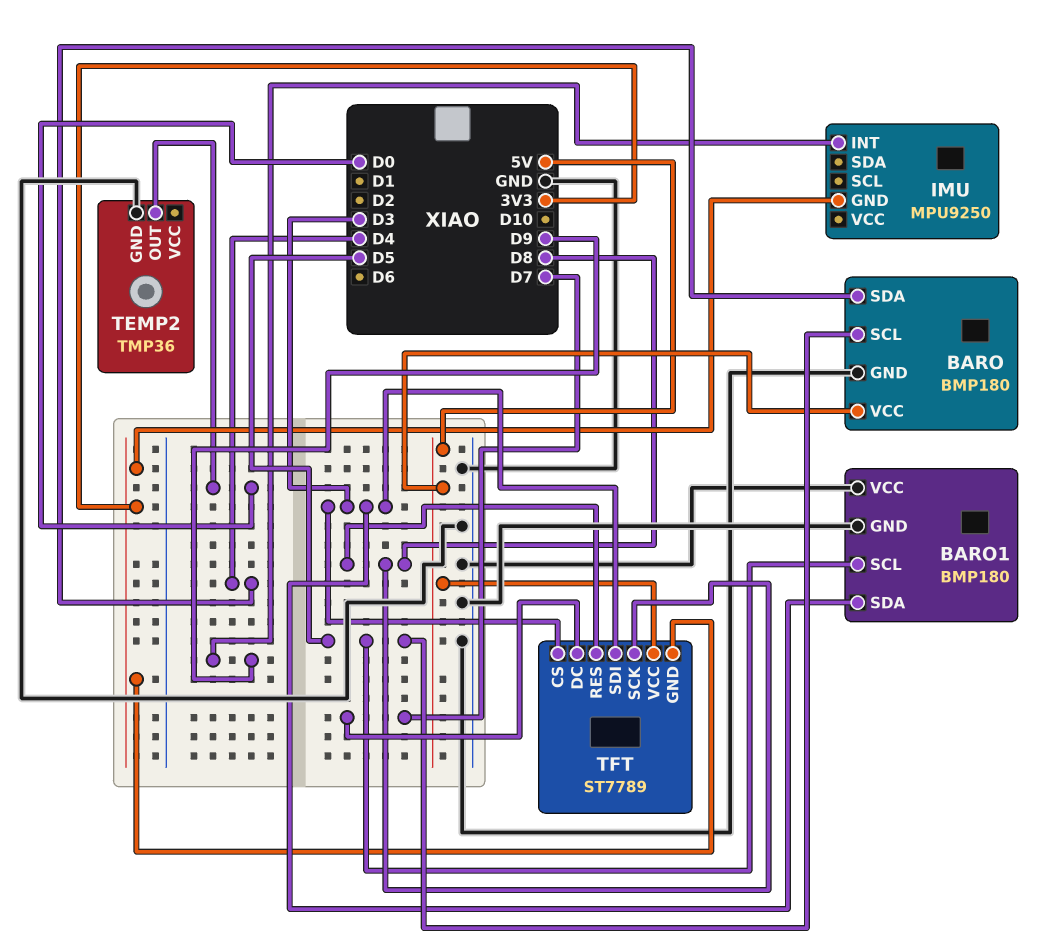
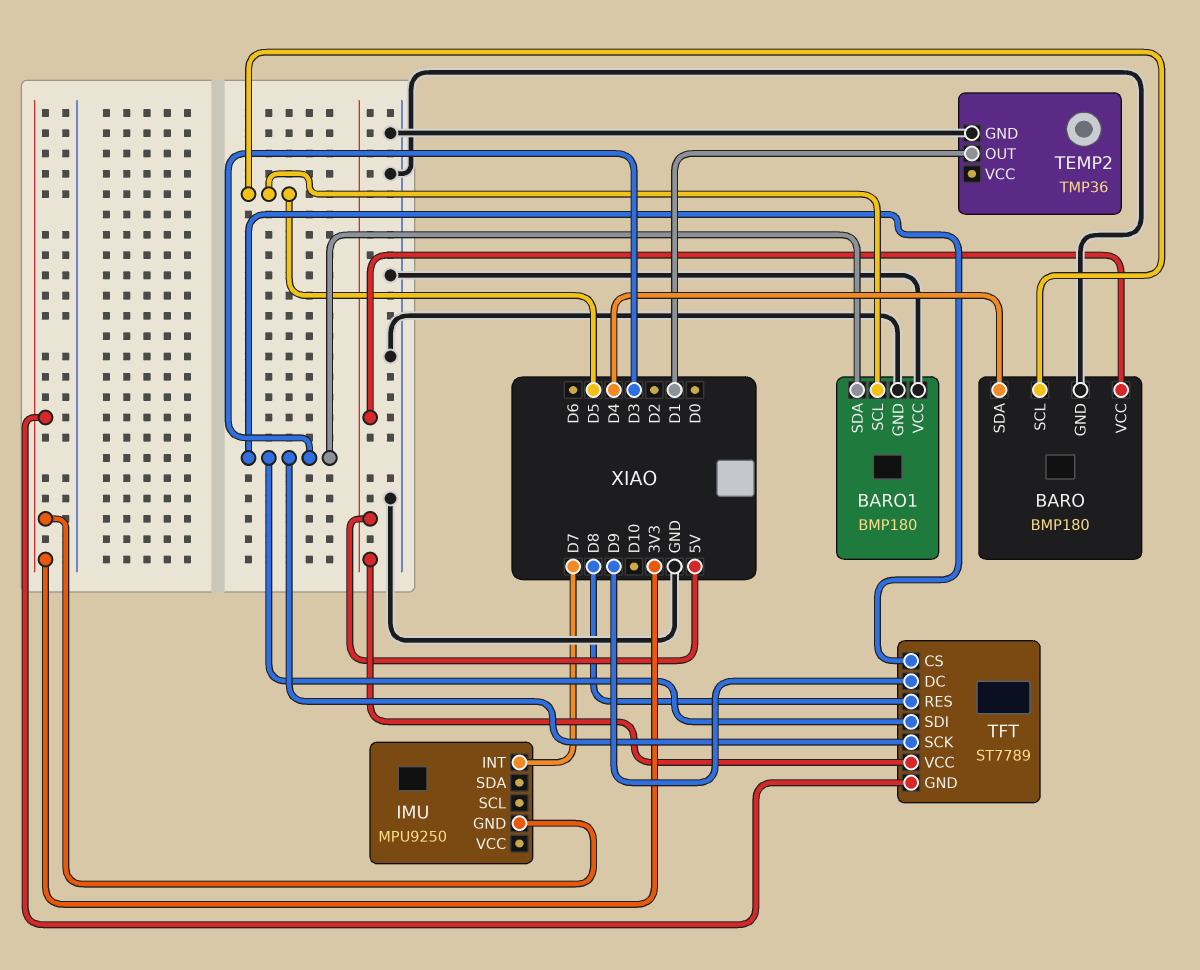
IMU pin INT: D9 -> D7
TEMP2 pin OUT: D0 -> D1
TFT pin DC: D7 -> D9
TFT pin SCK: D8 -> D3

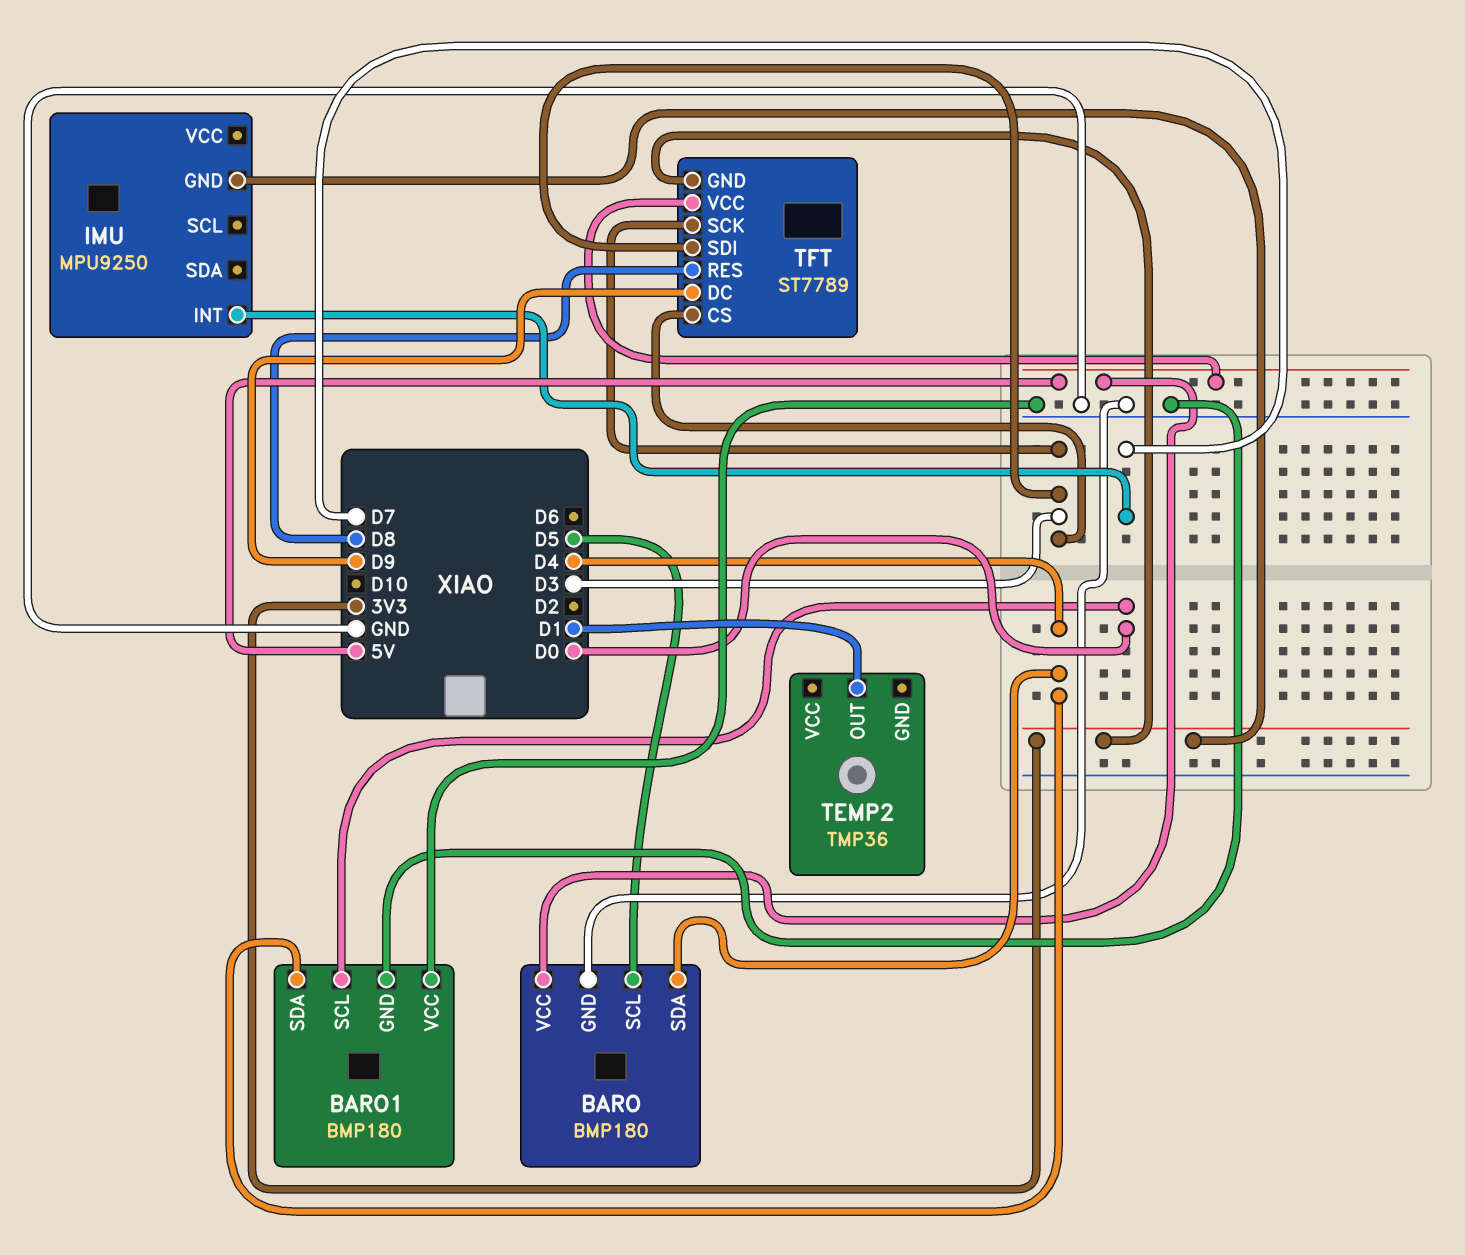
BARO1 pin SCL: D5 -> D0
BARO1 pin SDA: D3 -> D4
TEMP2 pin GND: GND -> none

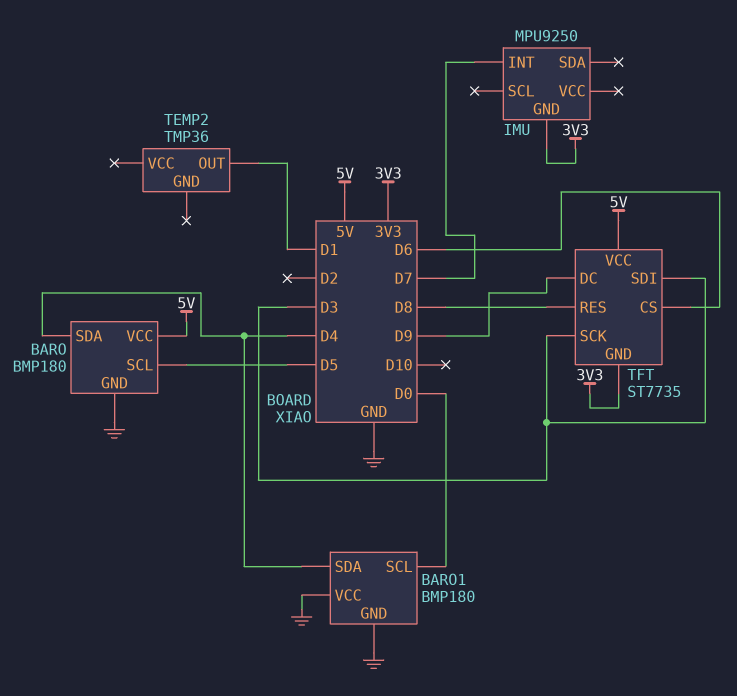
TFT: ST7789 -> ST7735
TFT pin CS: D3 -> D6

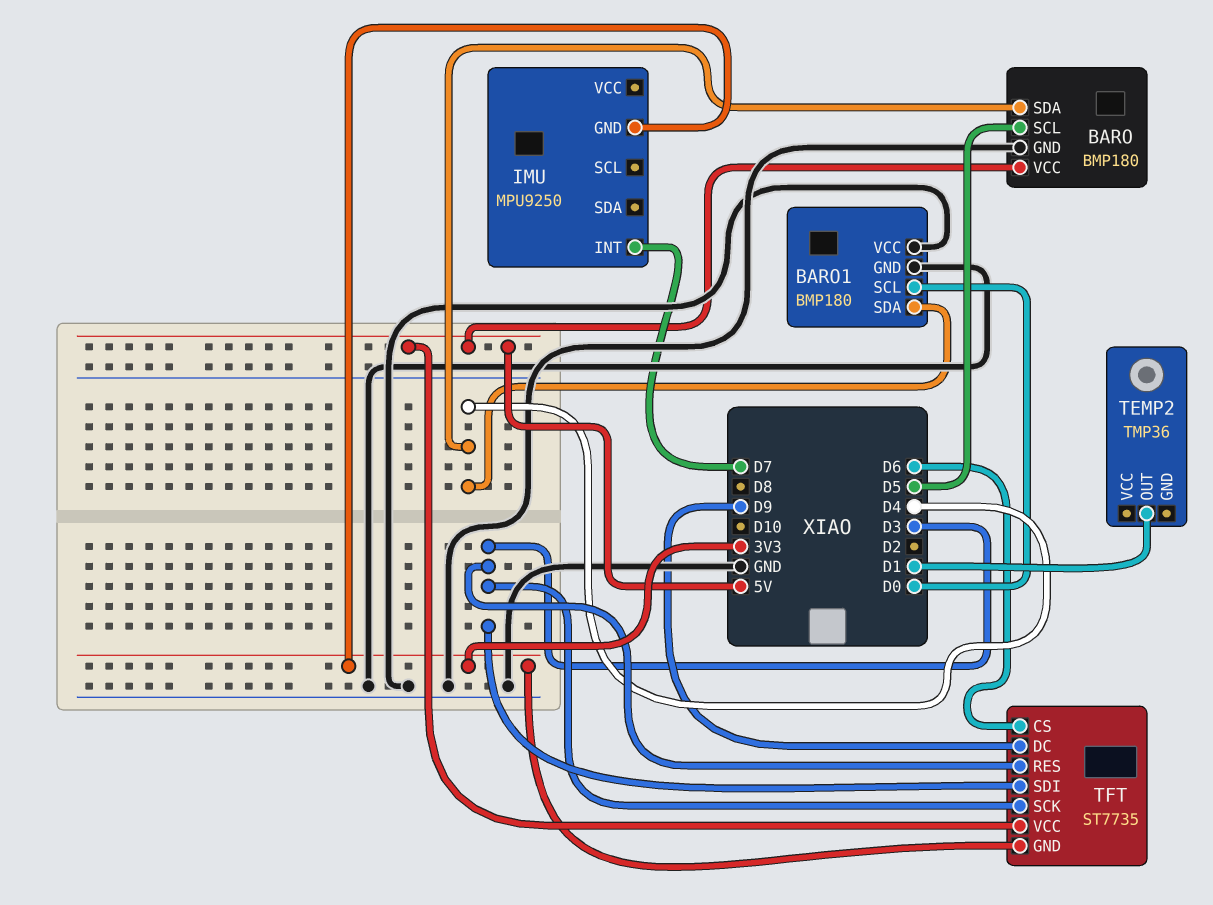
TFT pin RES: D8 -> D3

